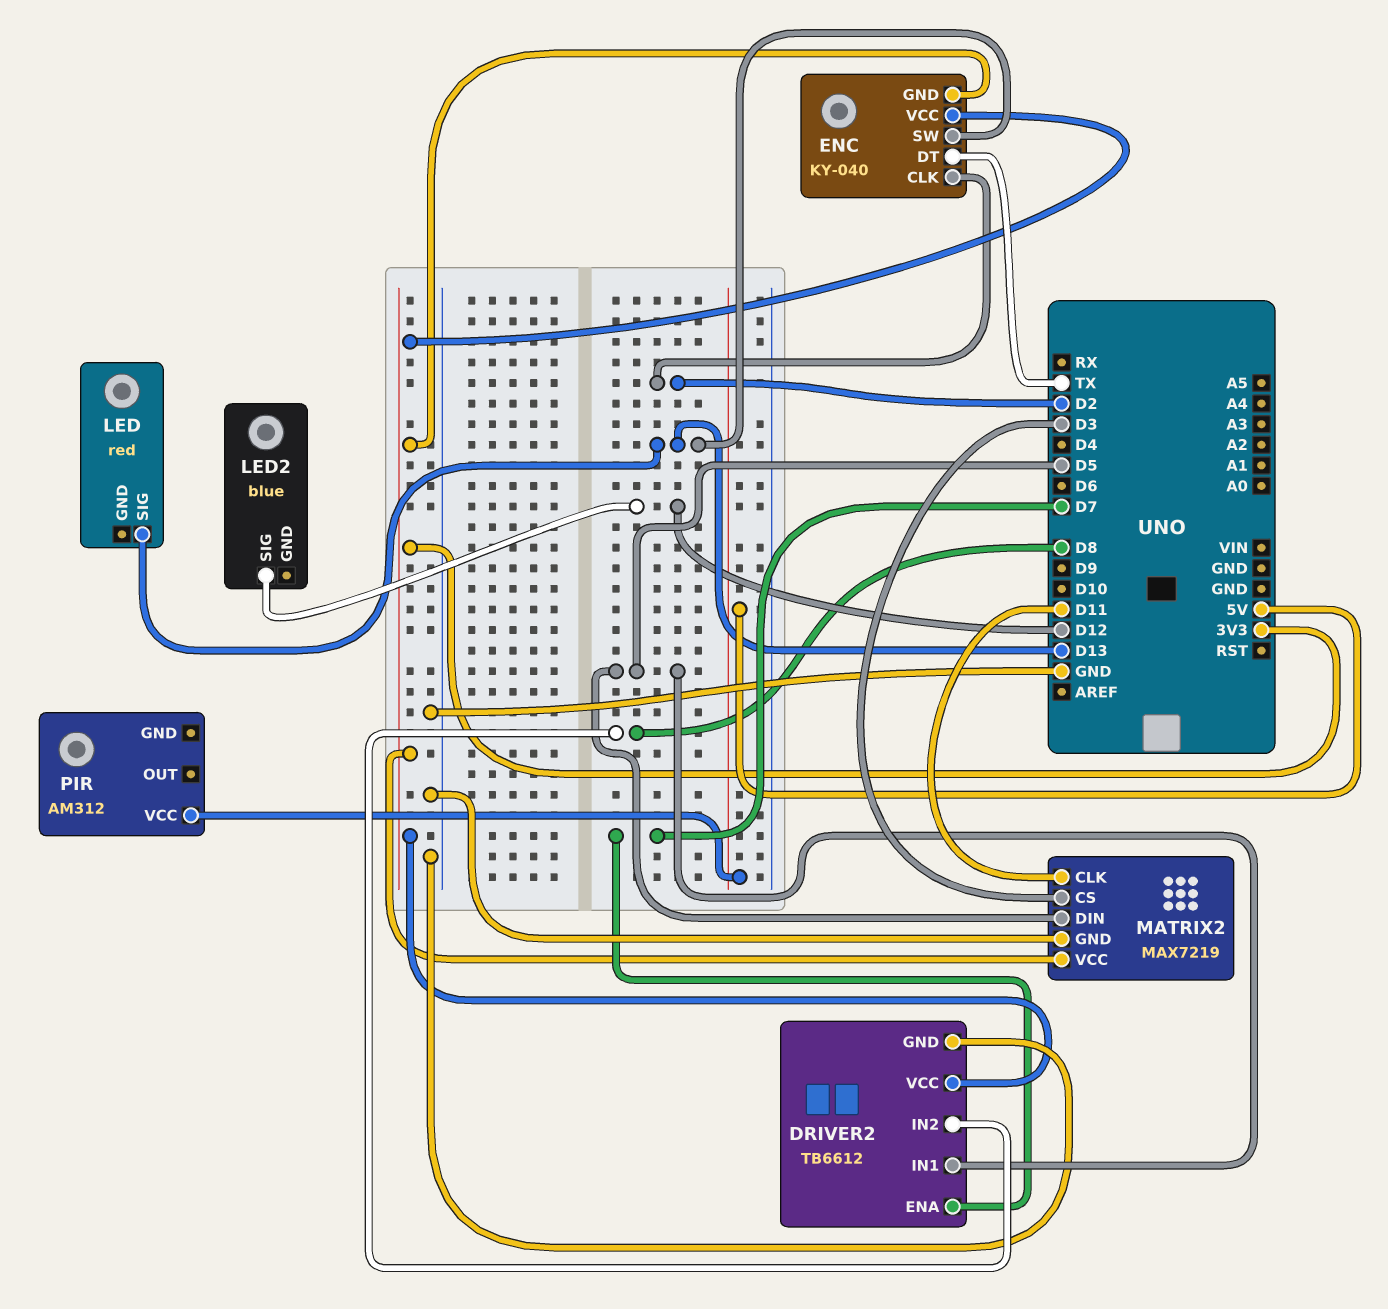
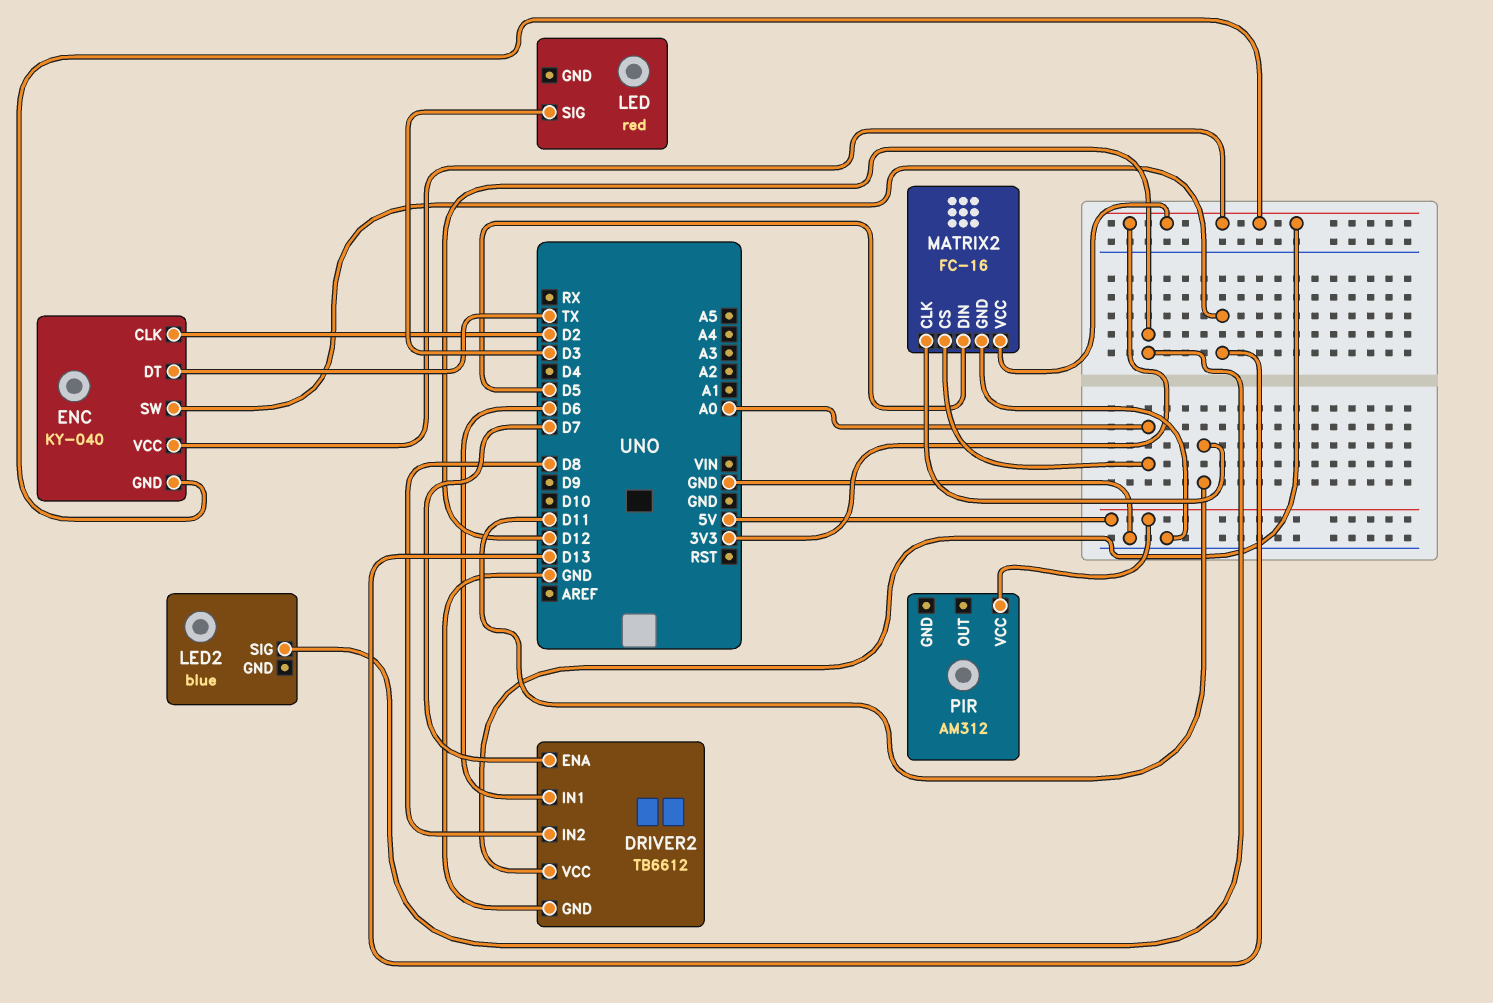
DRIVER2 pin IN1: D5 -> D6
LED pin SIG: D13 -> D3
MATRIX2: MAX7219 -> FC-16
MATRIX2 pin CS: D3 -> A0

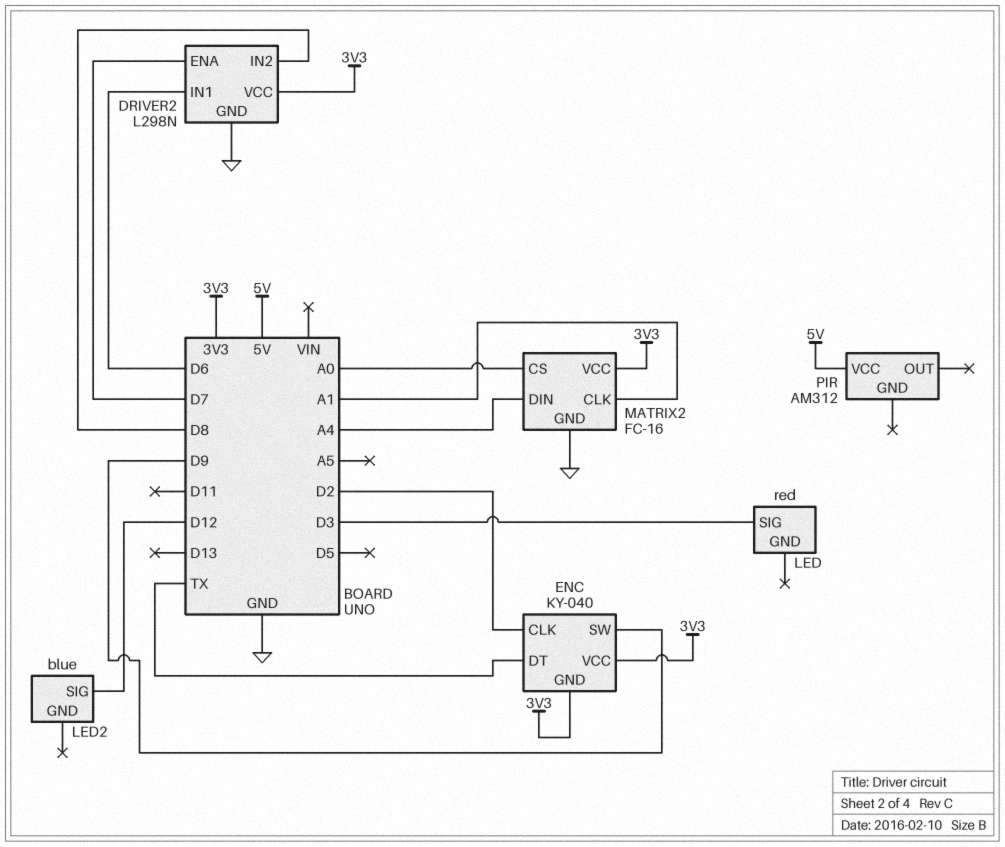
DRIVER2: TB6612 -> L298N
ENC pin SW: D13 -> D9
MATRIX2 pin CLK: D11 -> A1
MATRIX2 pin DIN: D5 -> A4

